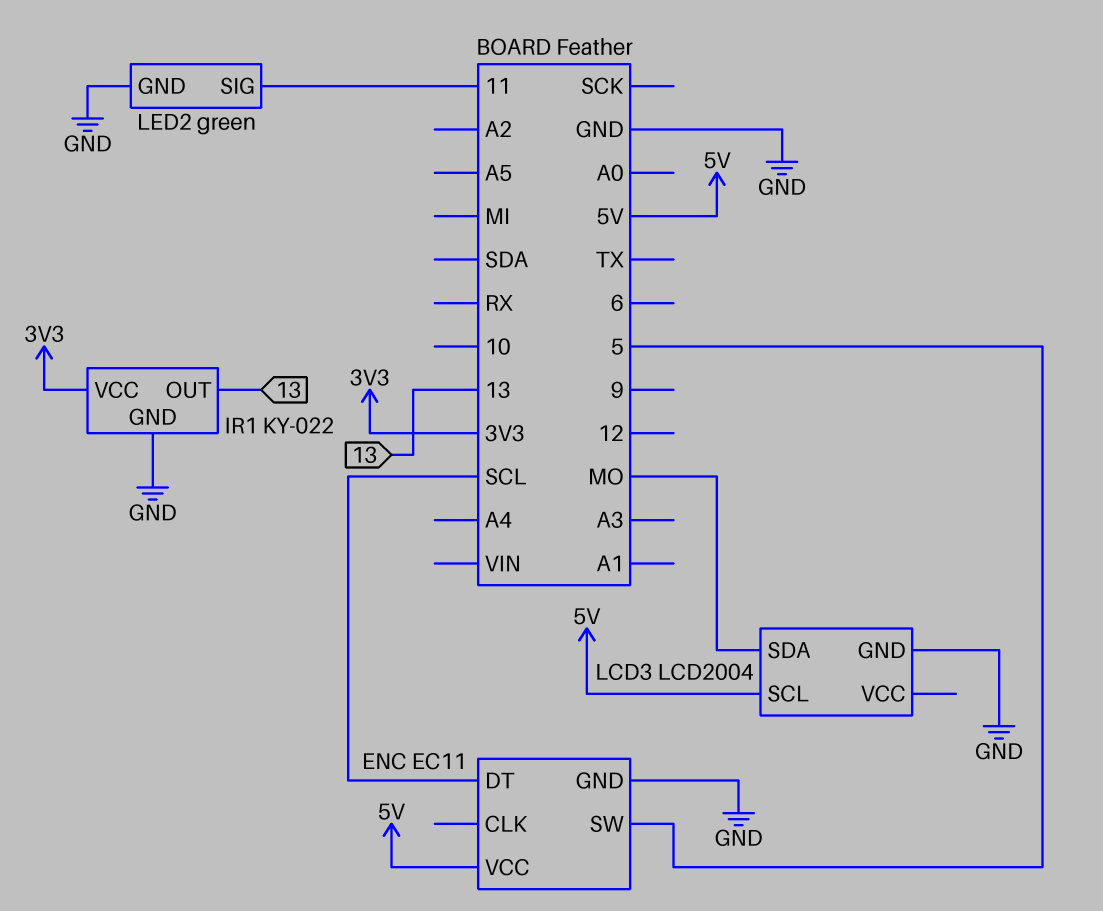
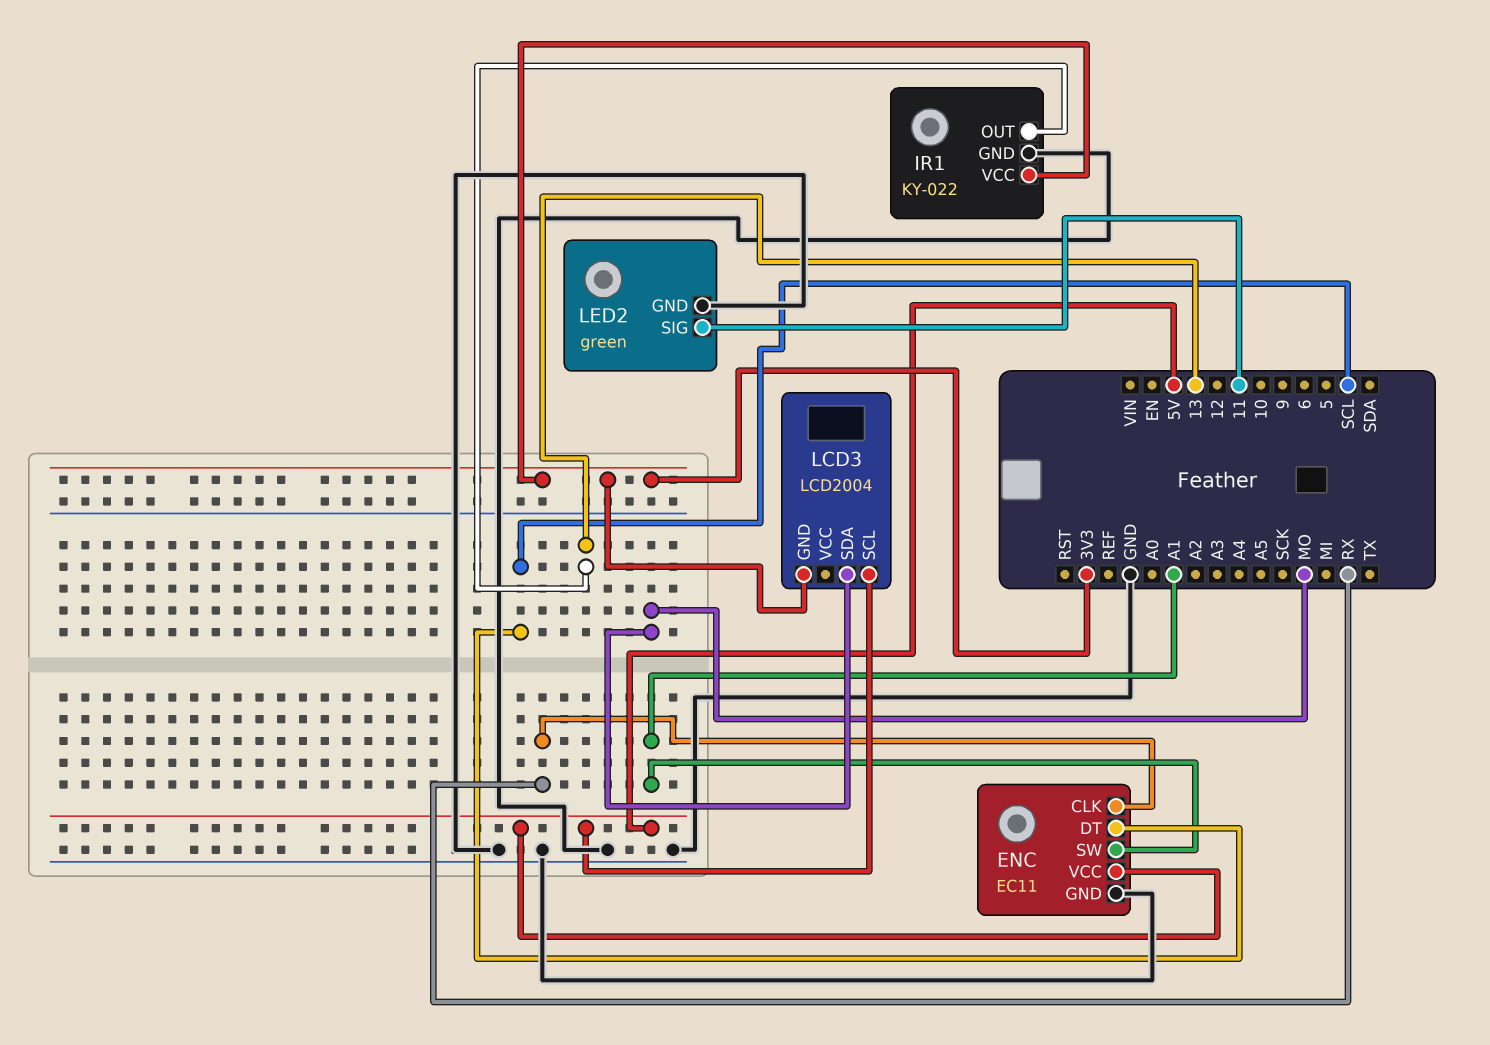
ENC pin CLK: none -> RX
ENC pin SW: 5 -> A1
LCD3 pin GND: GND -> 3V3

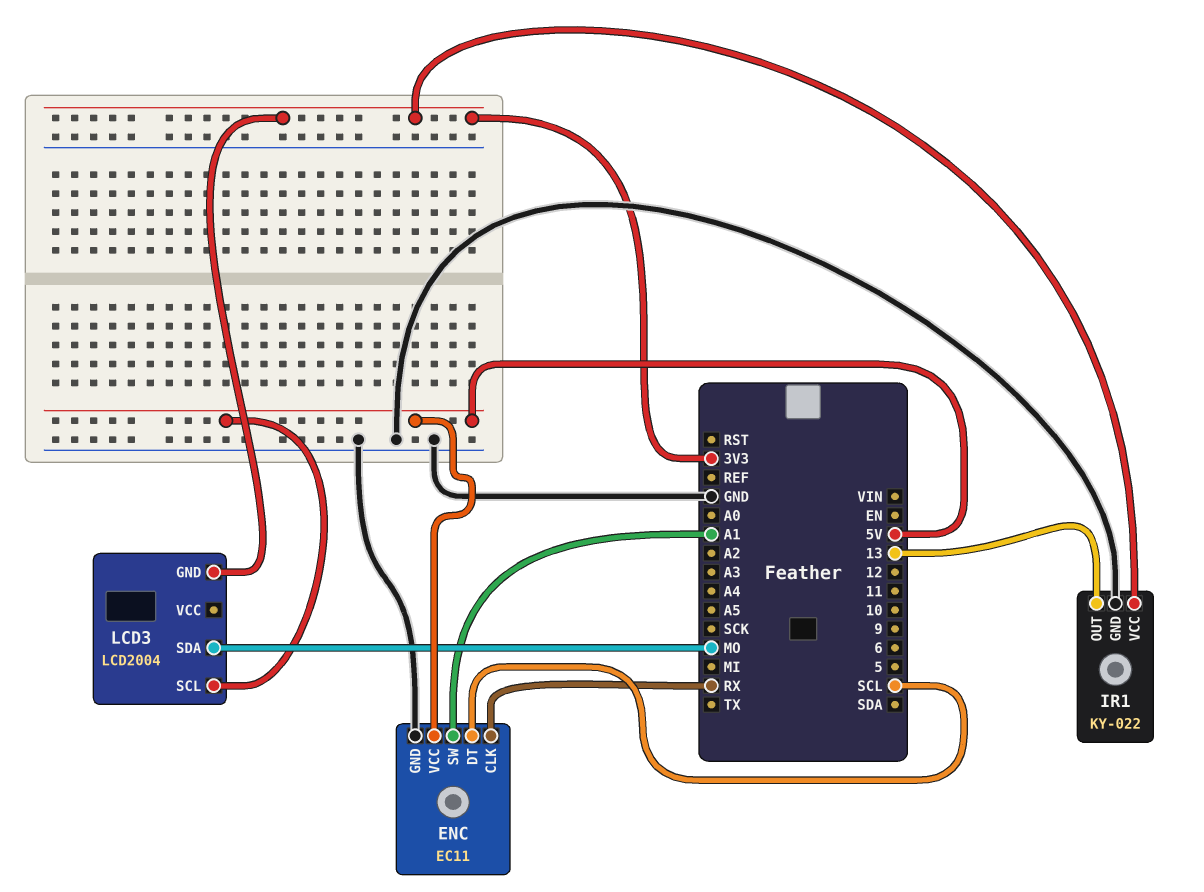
LED2: green -> none
LED2 pin GND: GND -> none
LED2 pin SIG: 11 -> none

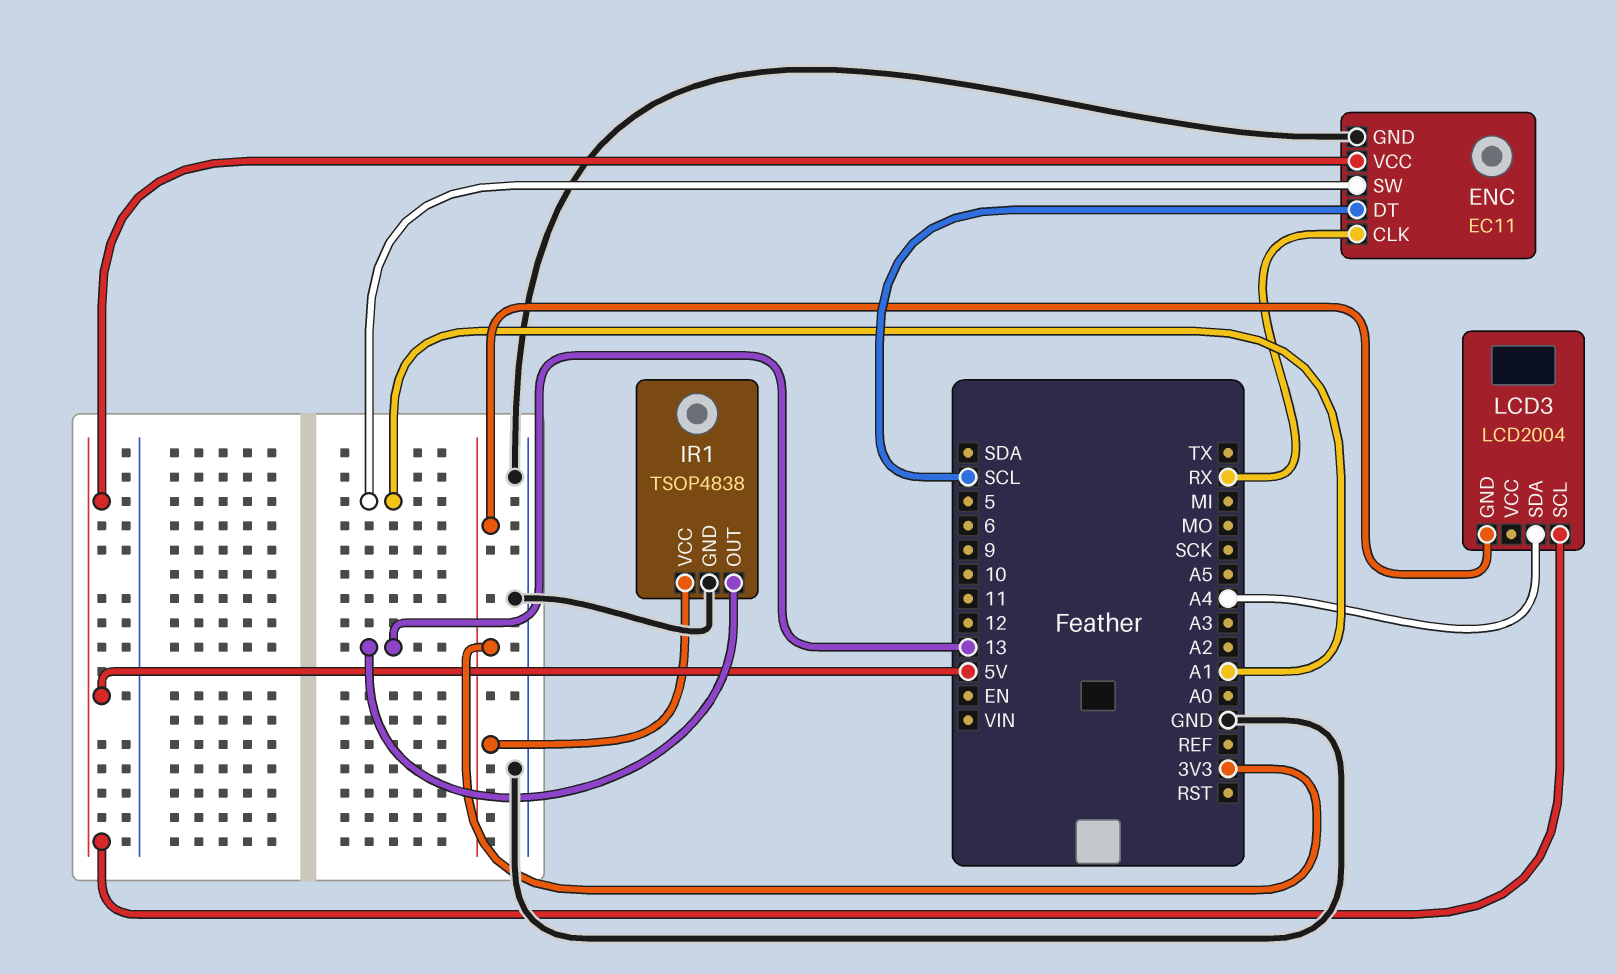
IR1: KY-022 -> TSOP4838
LCD3 pin SDA: MO -> A4

